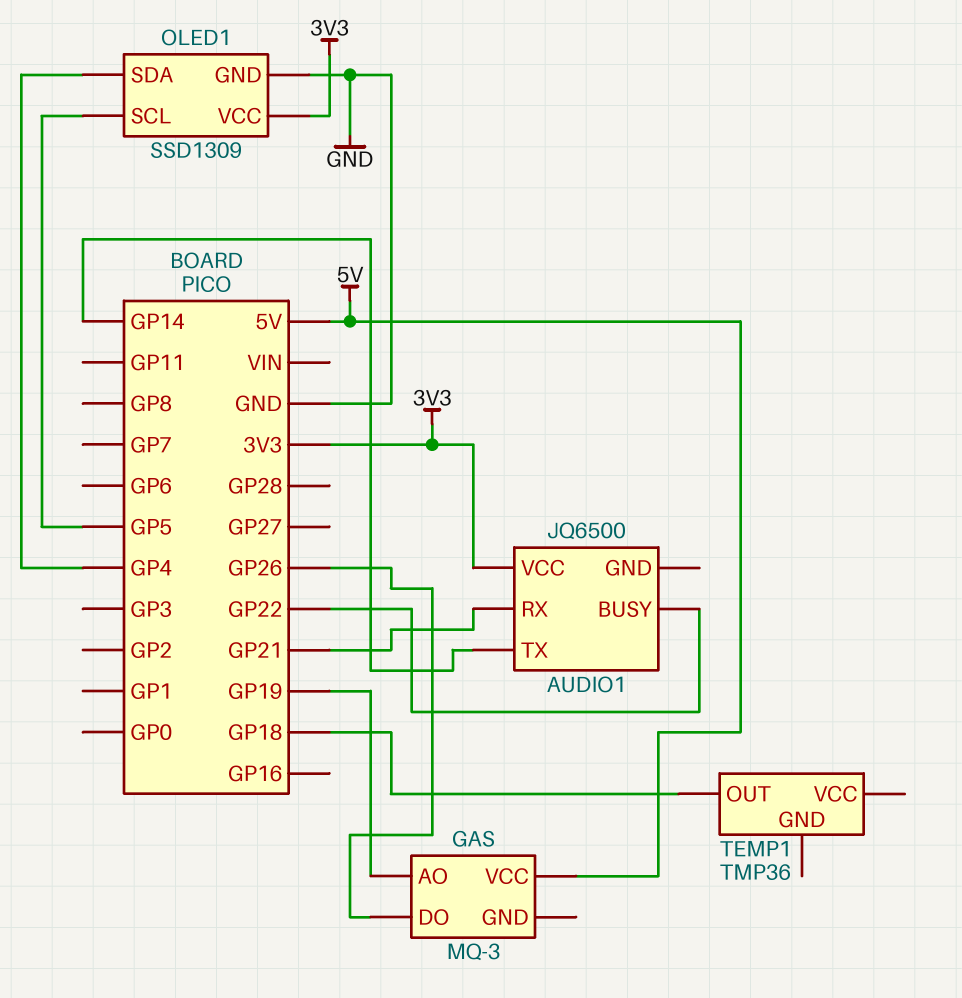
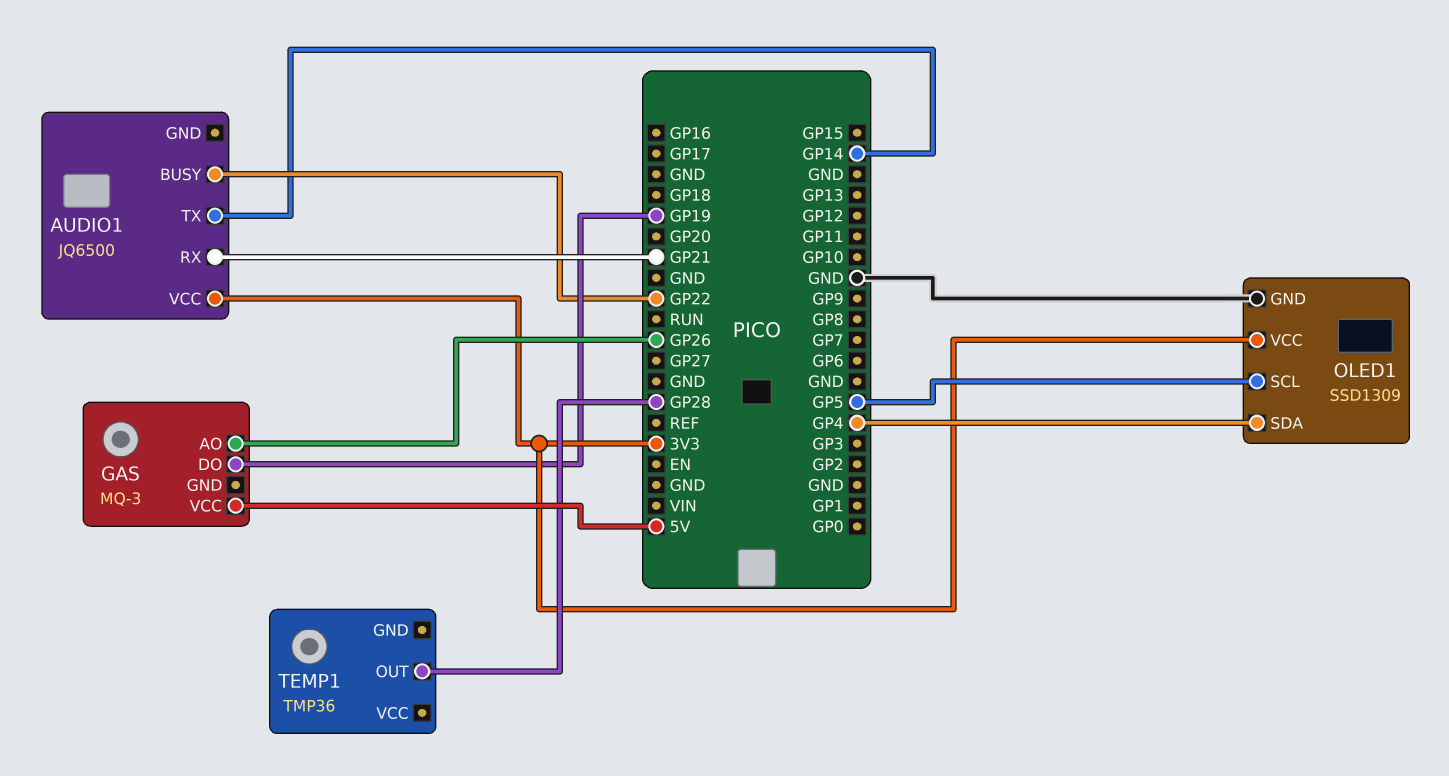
GAS pin AO: GP19 -> GP26
GAS pin DO: GP26 -> GP19
TEMP1 pin OUT: GP18 -> GP28

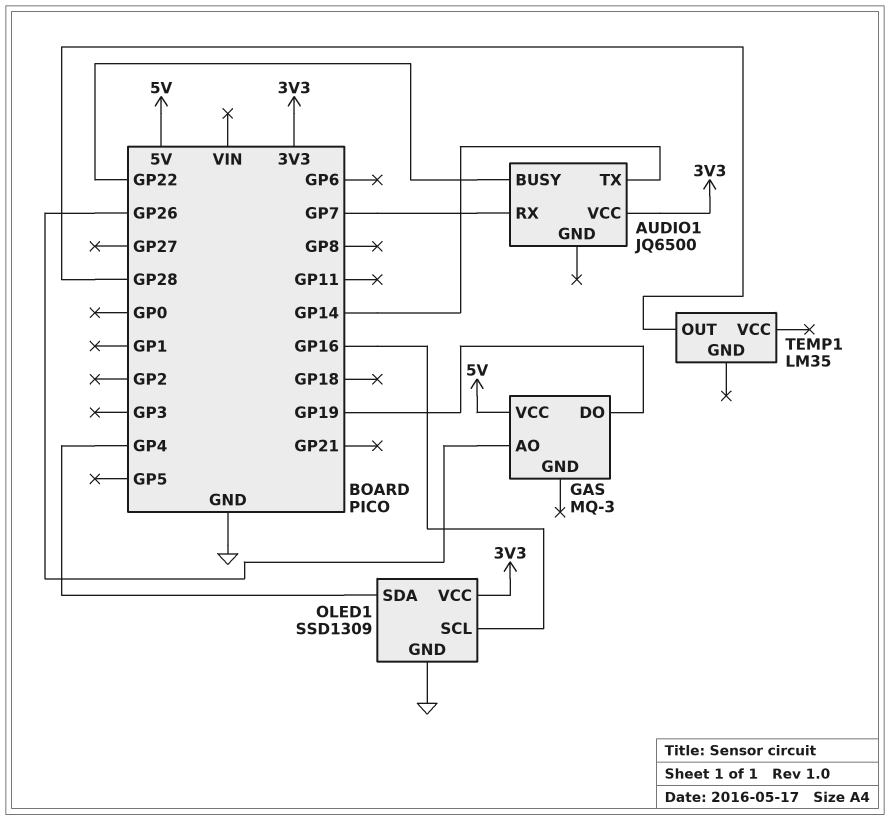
AUDIO1 pin RX: GP21 -> GP7
OLED1 pin SCL: GP5 -> GP16
TEMP1: TMP36 -> LM35

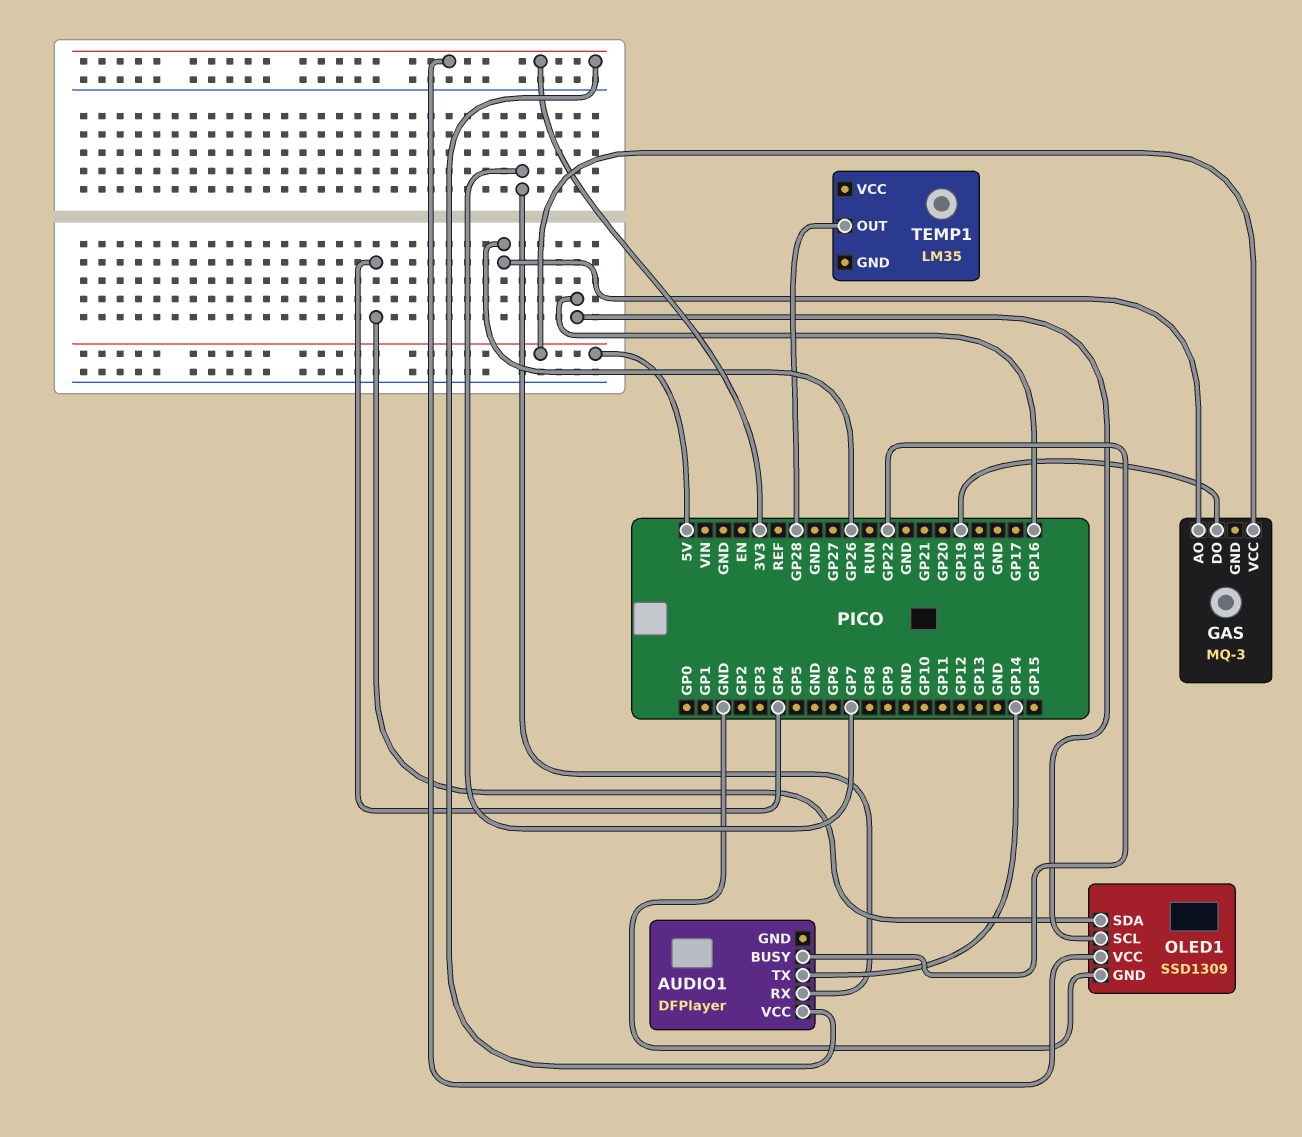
AUDIO1: JQ6500 -> DFPlayer

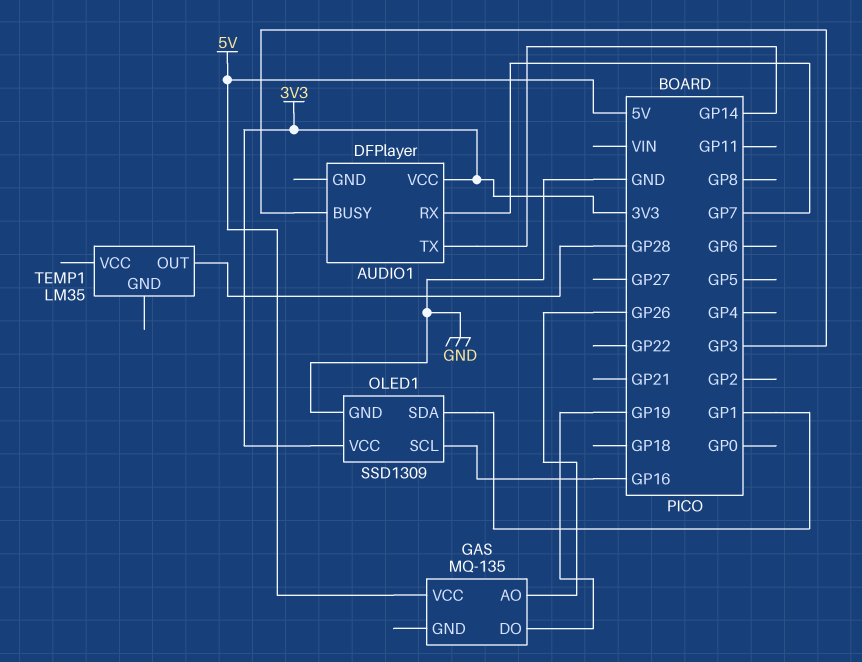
AUDIO1 pin BUSY: GP22 -> GP3
GAS: MQ-3 -> MQ-135
OLED1 pin SDA: GP4 -> GP1

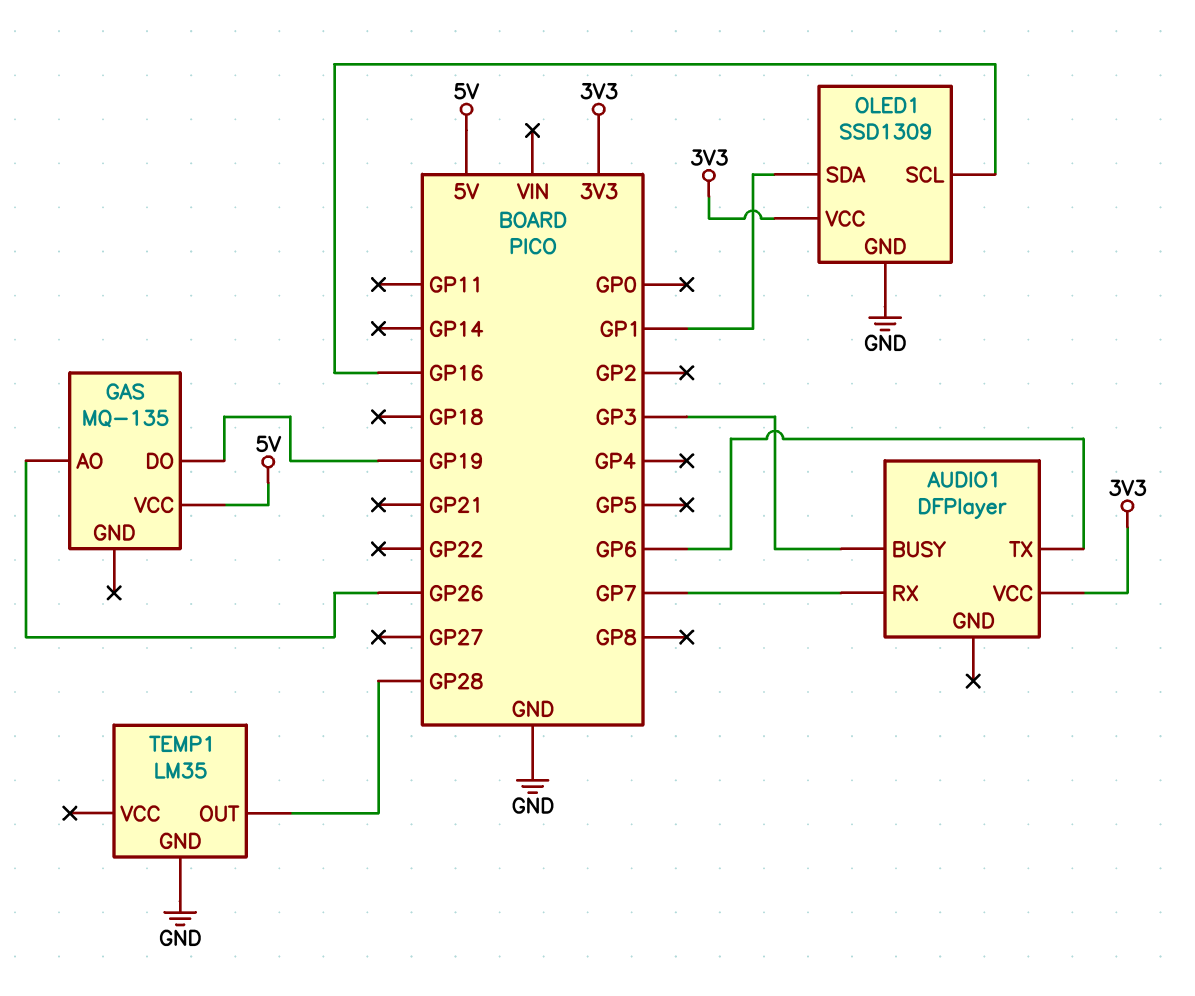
AUDIO1 pin TX: GP14 -> GP6
TEMP1 pin GND: none -> GND

